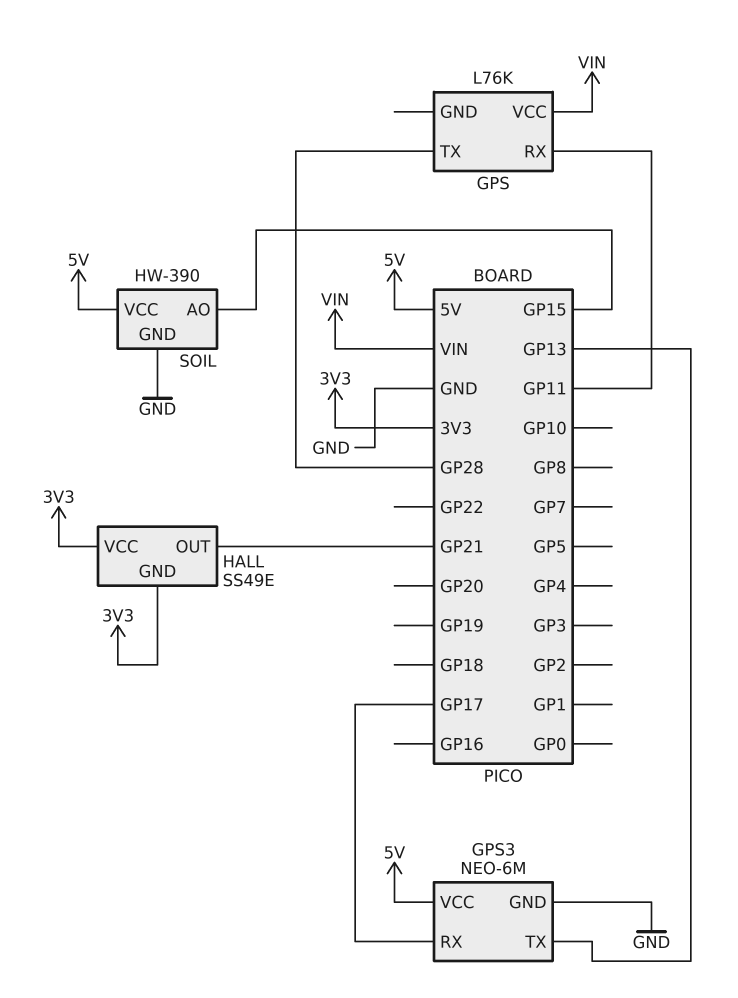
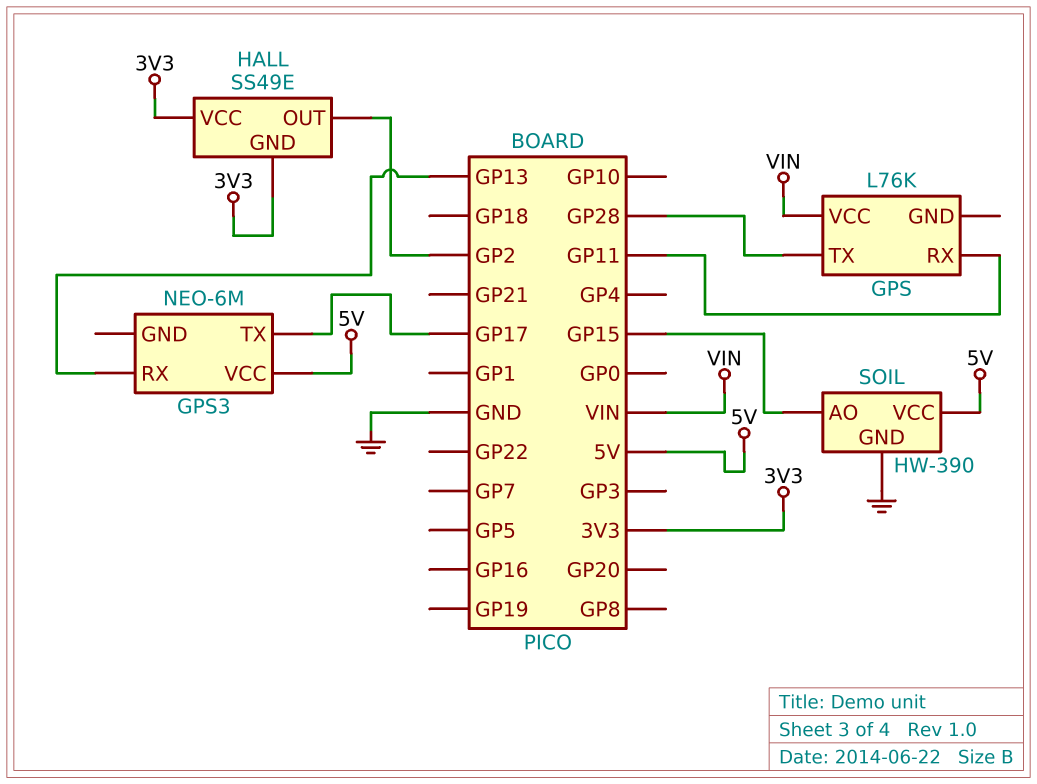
GPS3 pin GND: GND -> none
GPS3 pin RX: GP17 -> GP13
GPS3 pin TX: GP13 -> GP17
HALL pin OUT: GP21 -> GP2

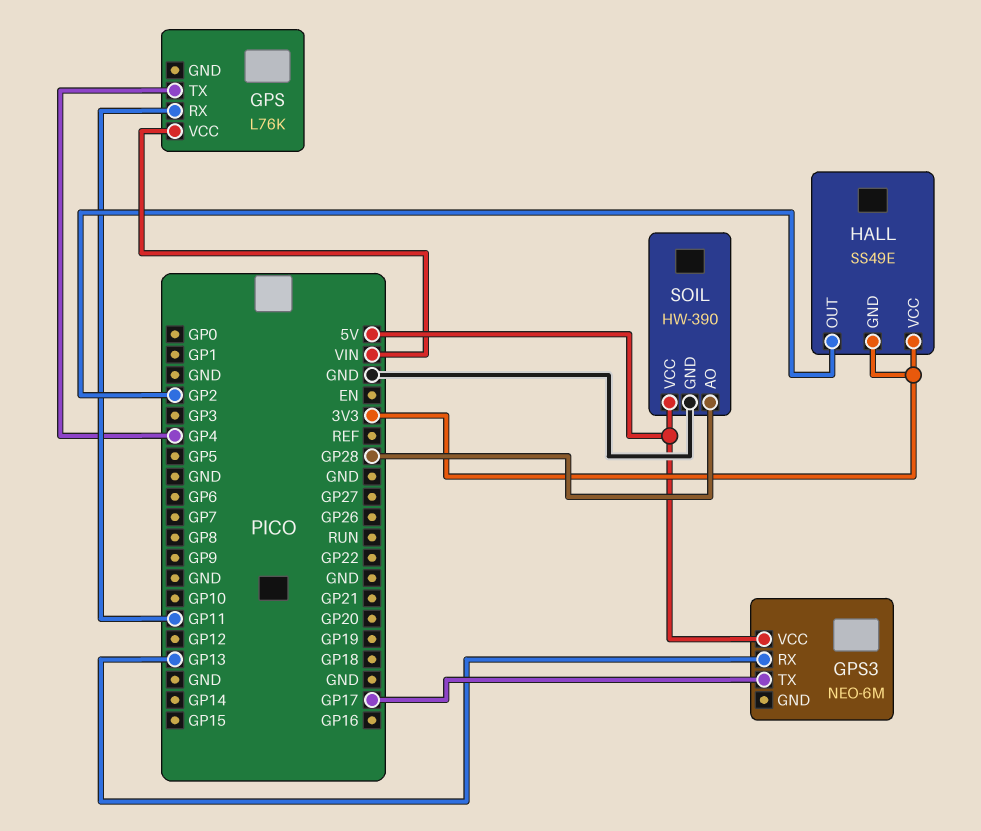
GPS pin TX: GP28 -> GP4
SOIL pin AO: GP15 -> GP28

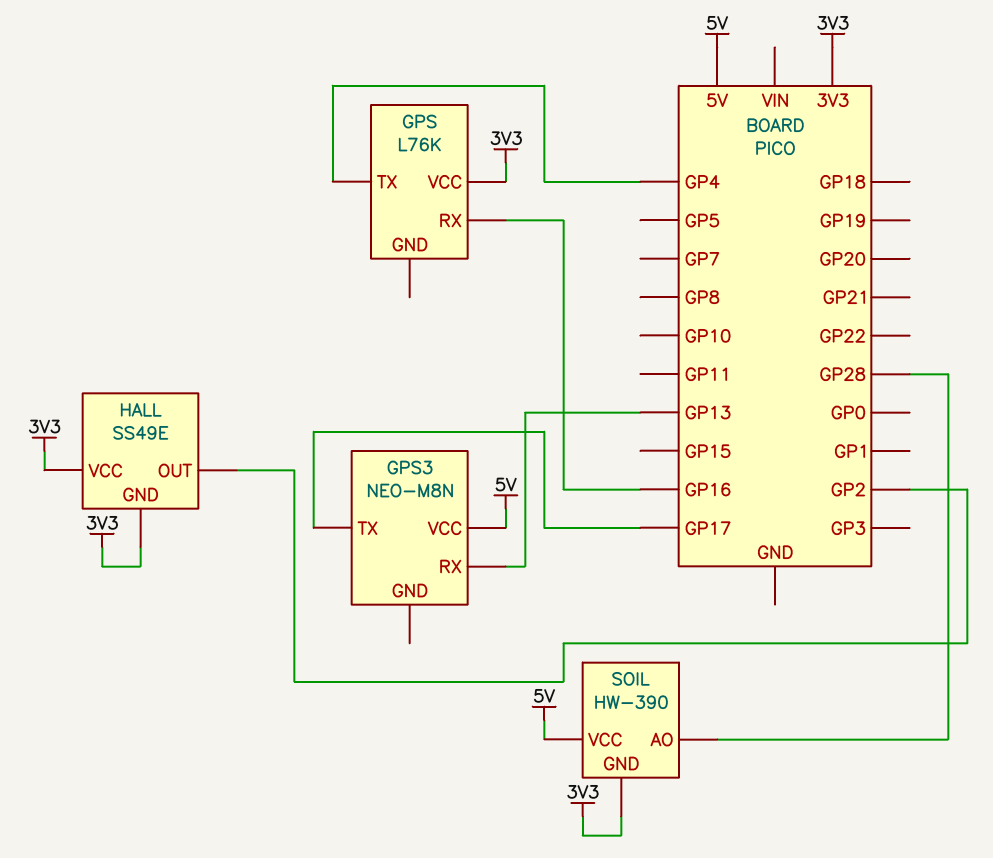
GPS pin RX: GP11 -> GP16
GPS pin VCC: VIN -> 3V3
GPS3: NEO-6M -> NEO-M8N
SOIL pin GND: GND -> 3V3

